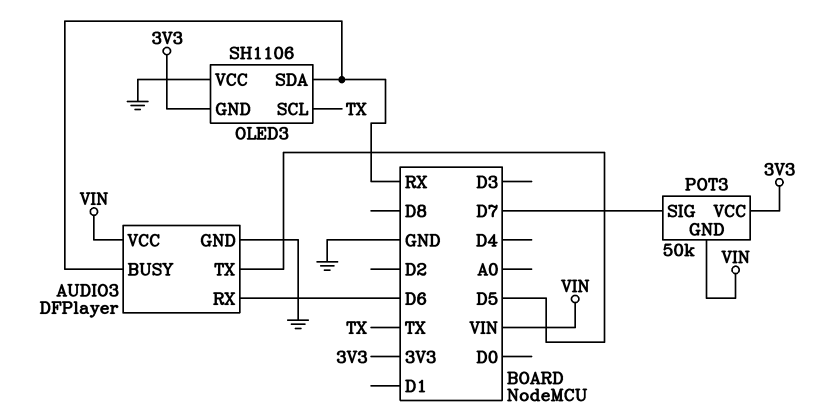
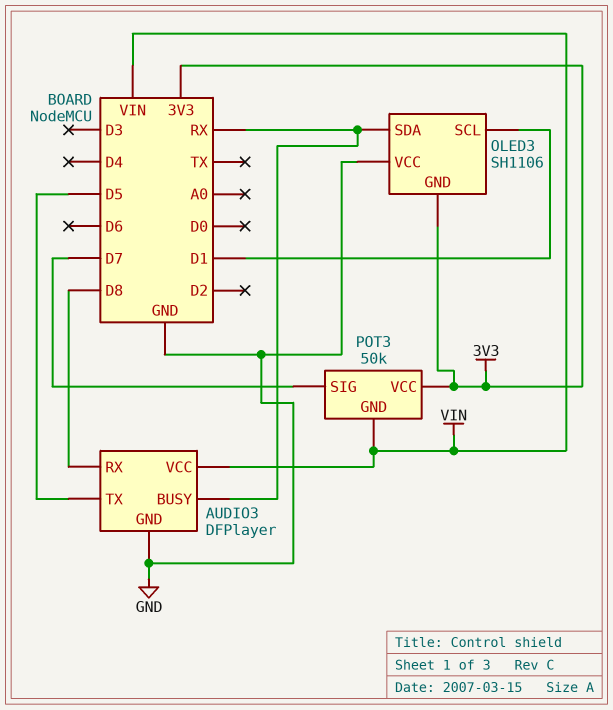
AUDIO3 pin RX: D6 -> D8
OLED3 pin SCL: TX -> D1

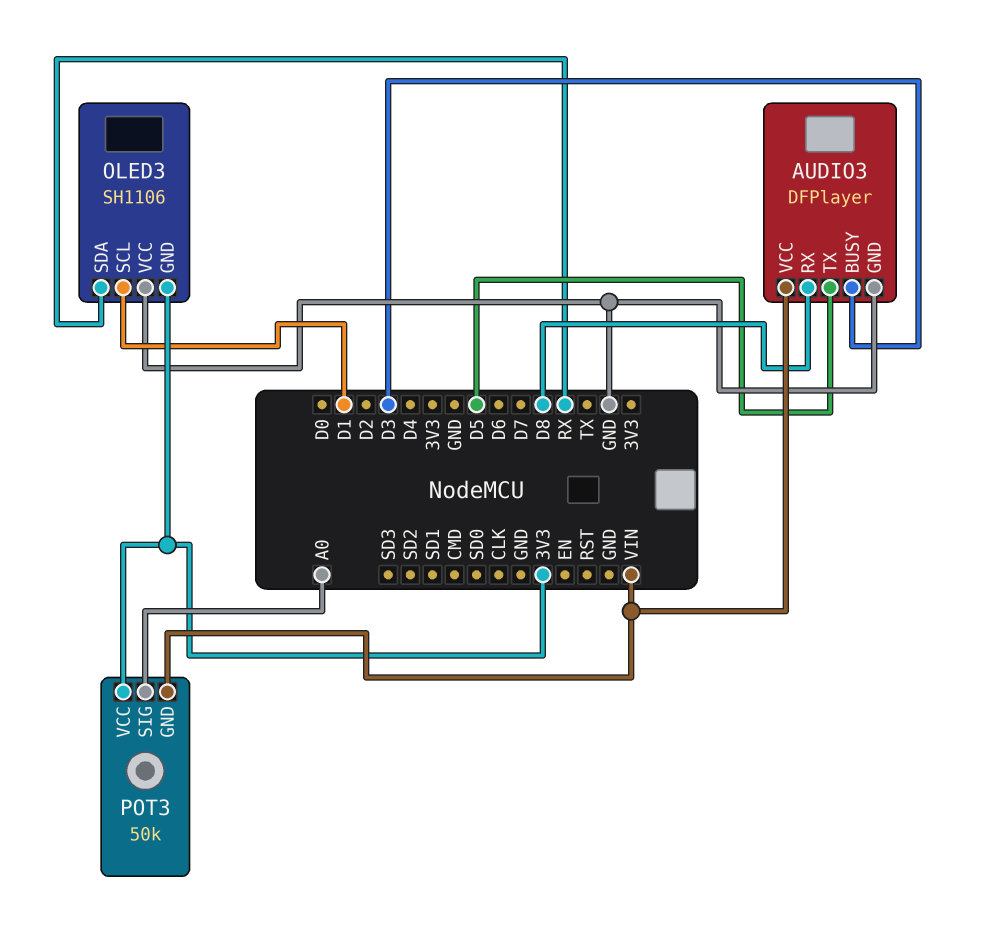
AUDIO3 pin BUSY: RX -> D3
POT3 pin SIG: D7 -> A0

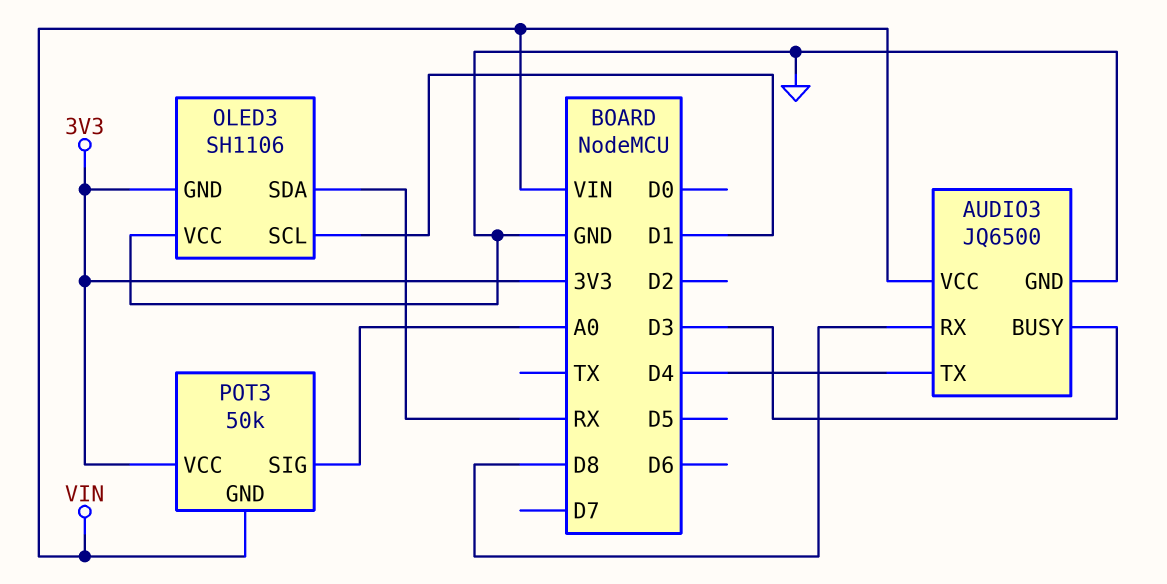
AUDIO3: DFPlayer -> JQ6500
AUDIO3 pin TX: D5 -> D4

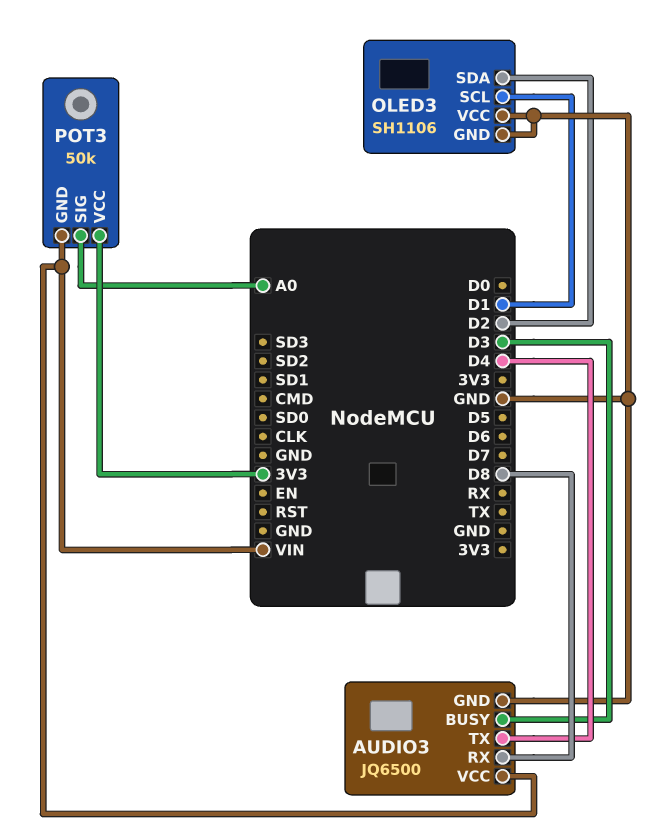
OLED3 pin GND: 3V3 -> GND
OLED3 pin SDA: RX -> D2

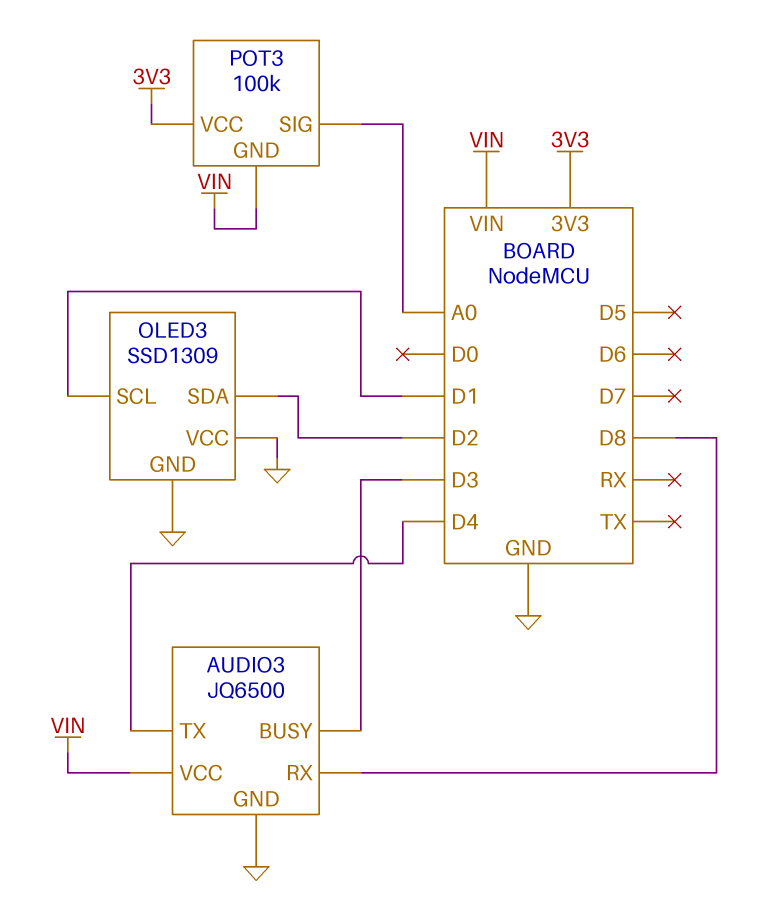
OLED3: SH1106 -> SSD1309
POT3: 50k -> 100k

